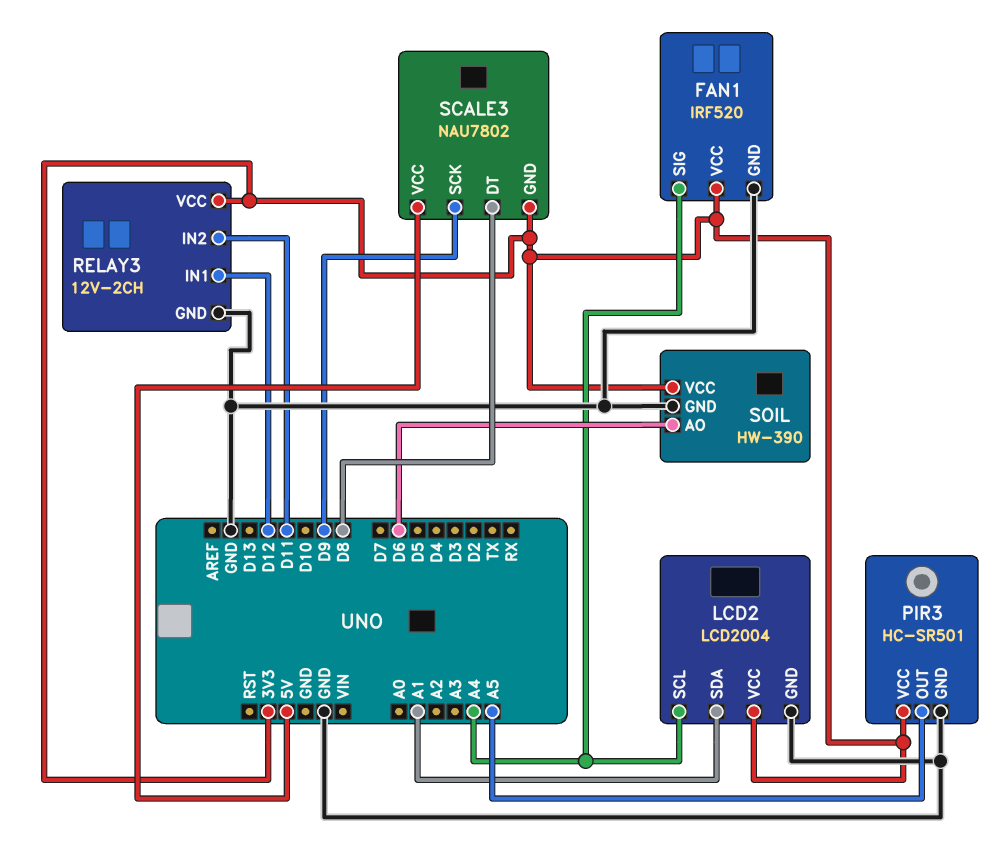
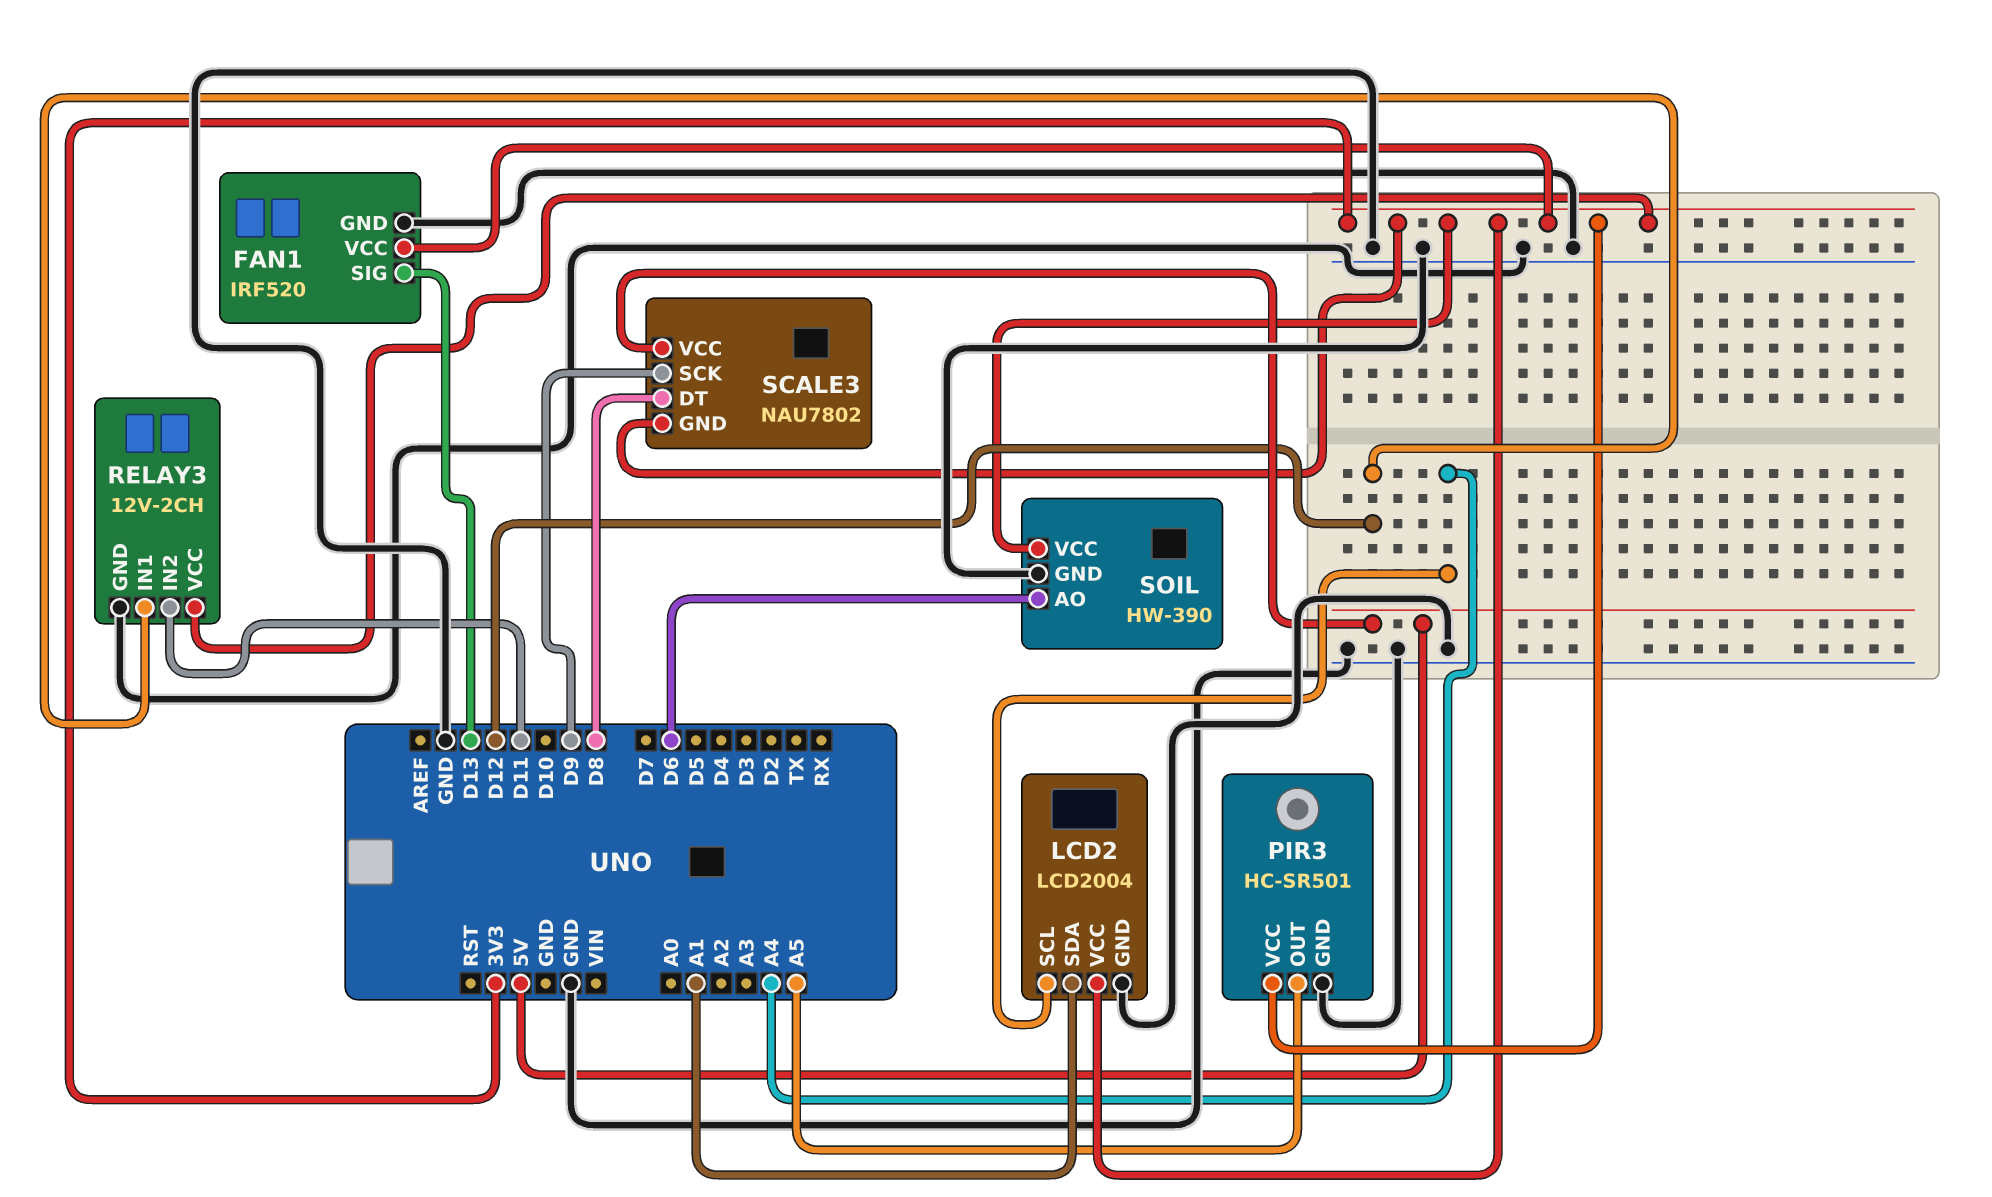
FAN1 pin SIG: A4 -> D13

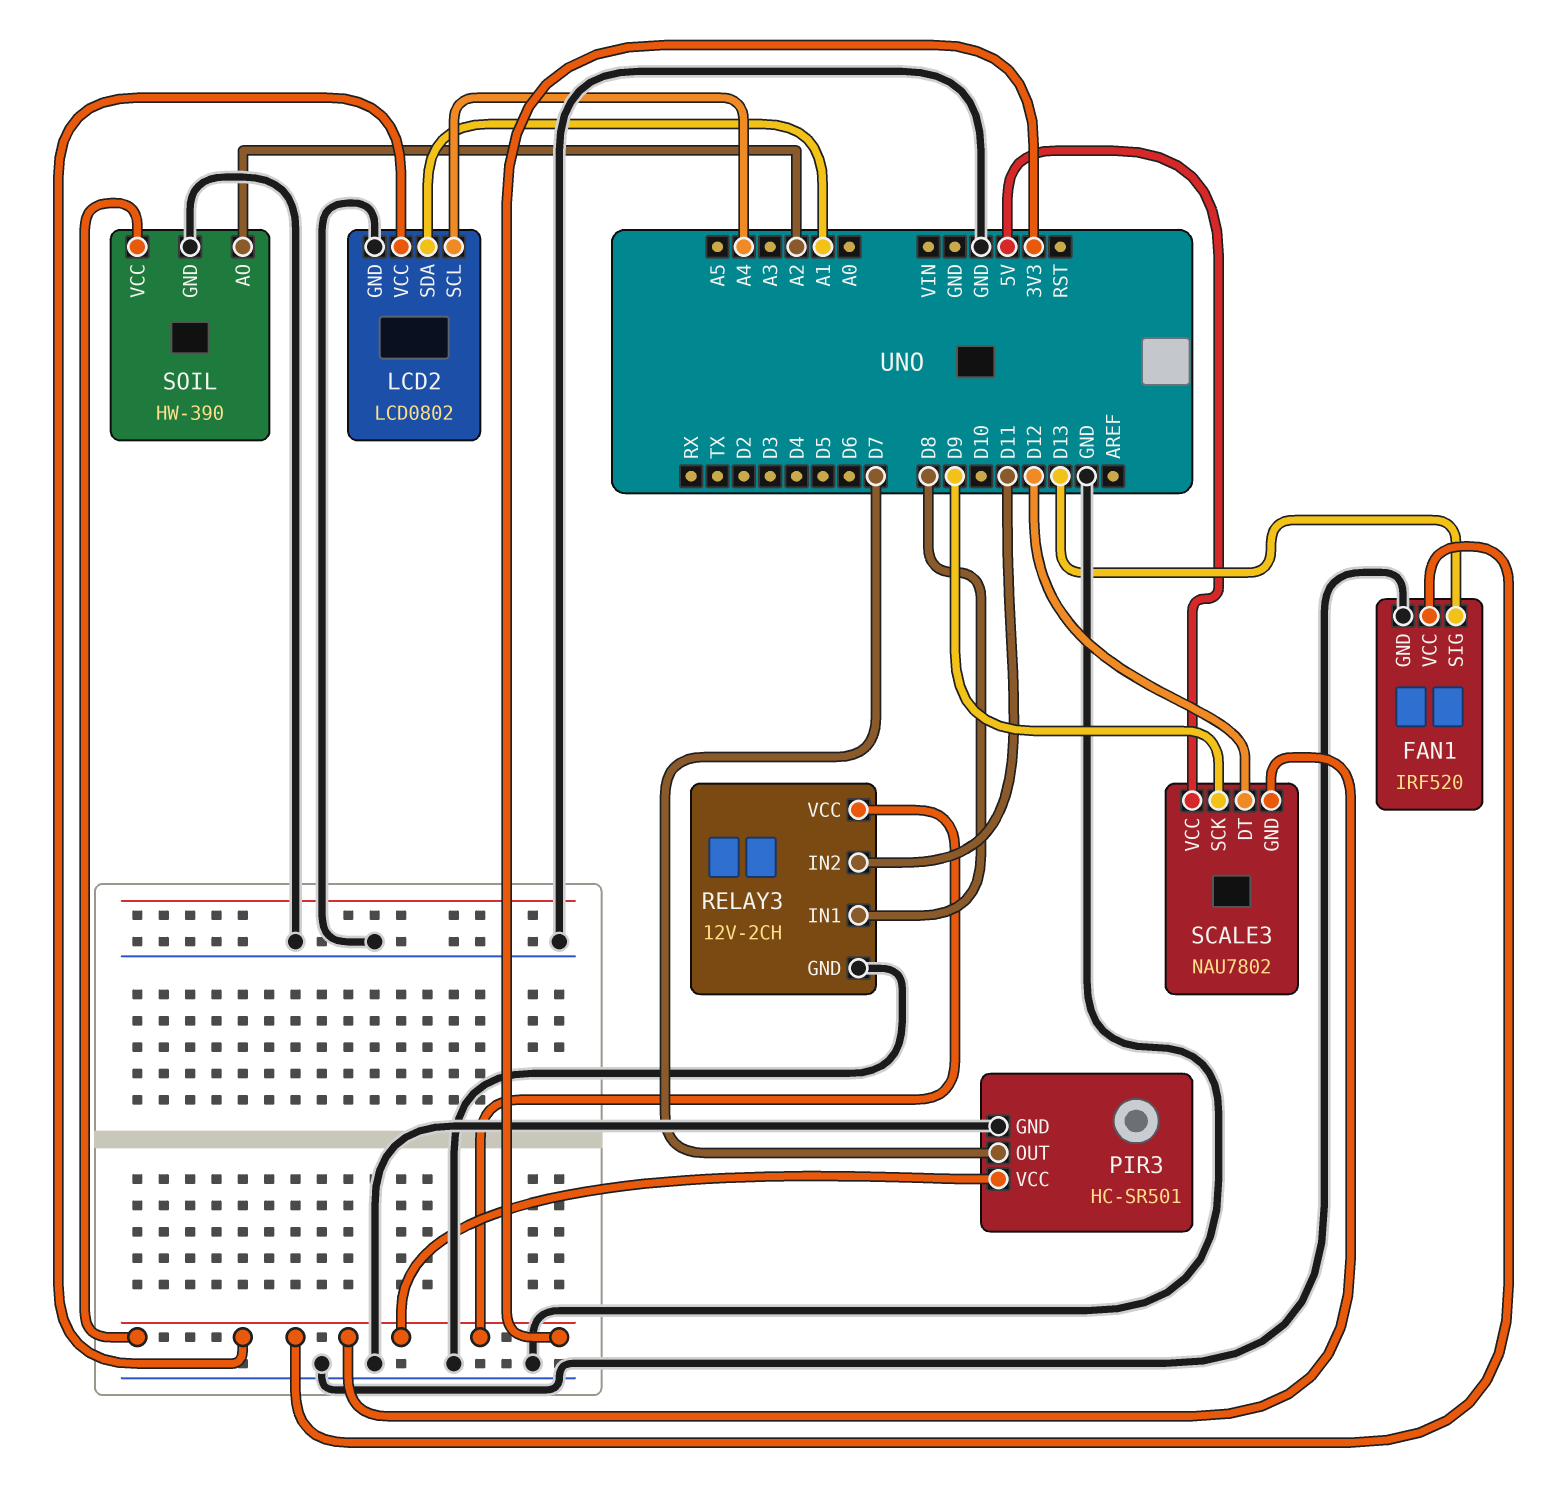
LCD2: LCD2004 -> LCD0802
PIR3 pin OUT: A5 -> D7
RELAY3 pin IN1: D12 -> D8
SCALE3 pin DT: D8 -> D12
SOIL pin AO: D6 -> A2

